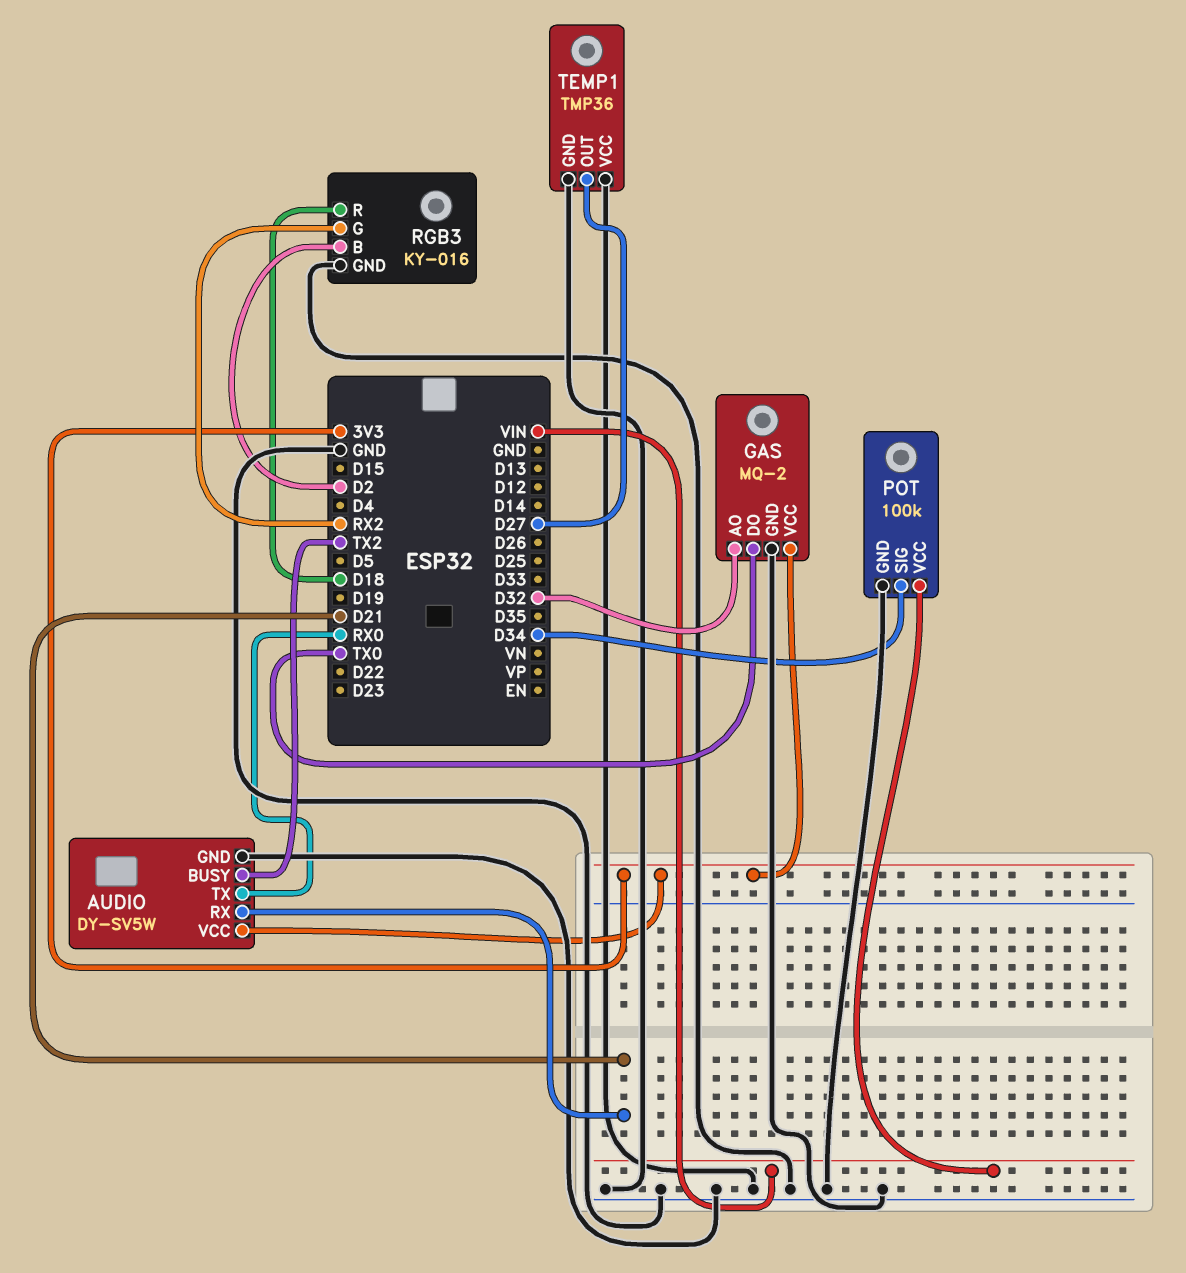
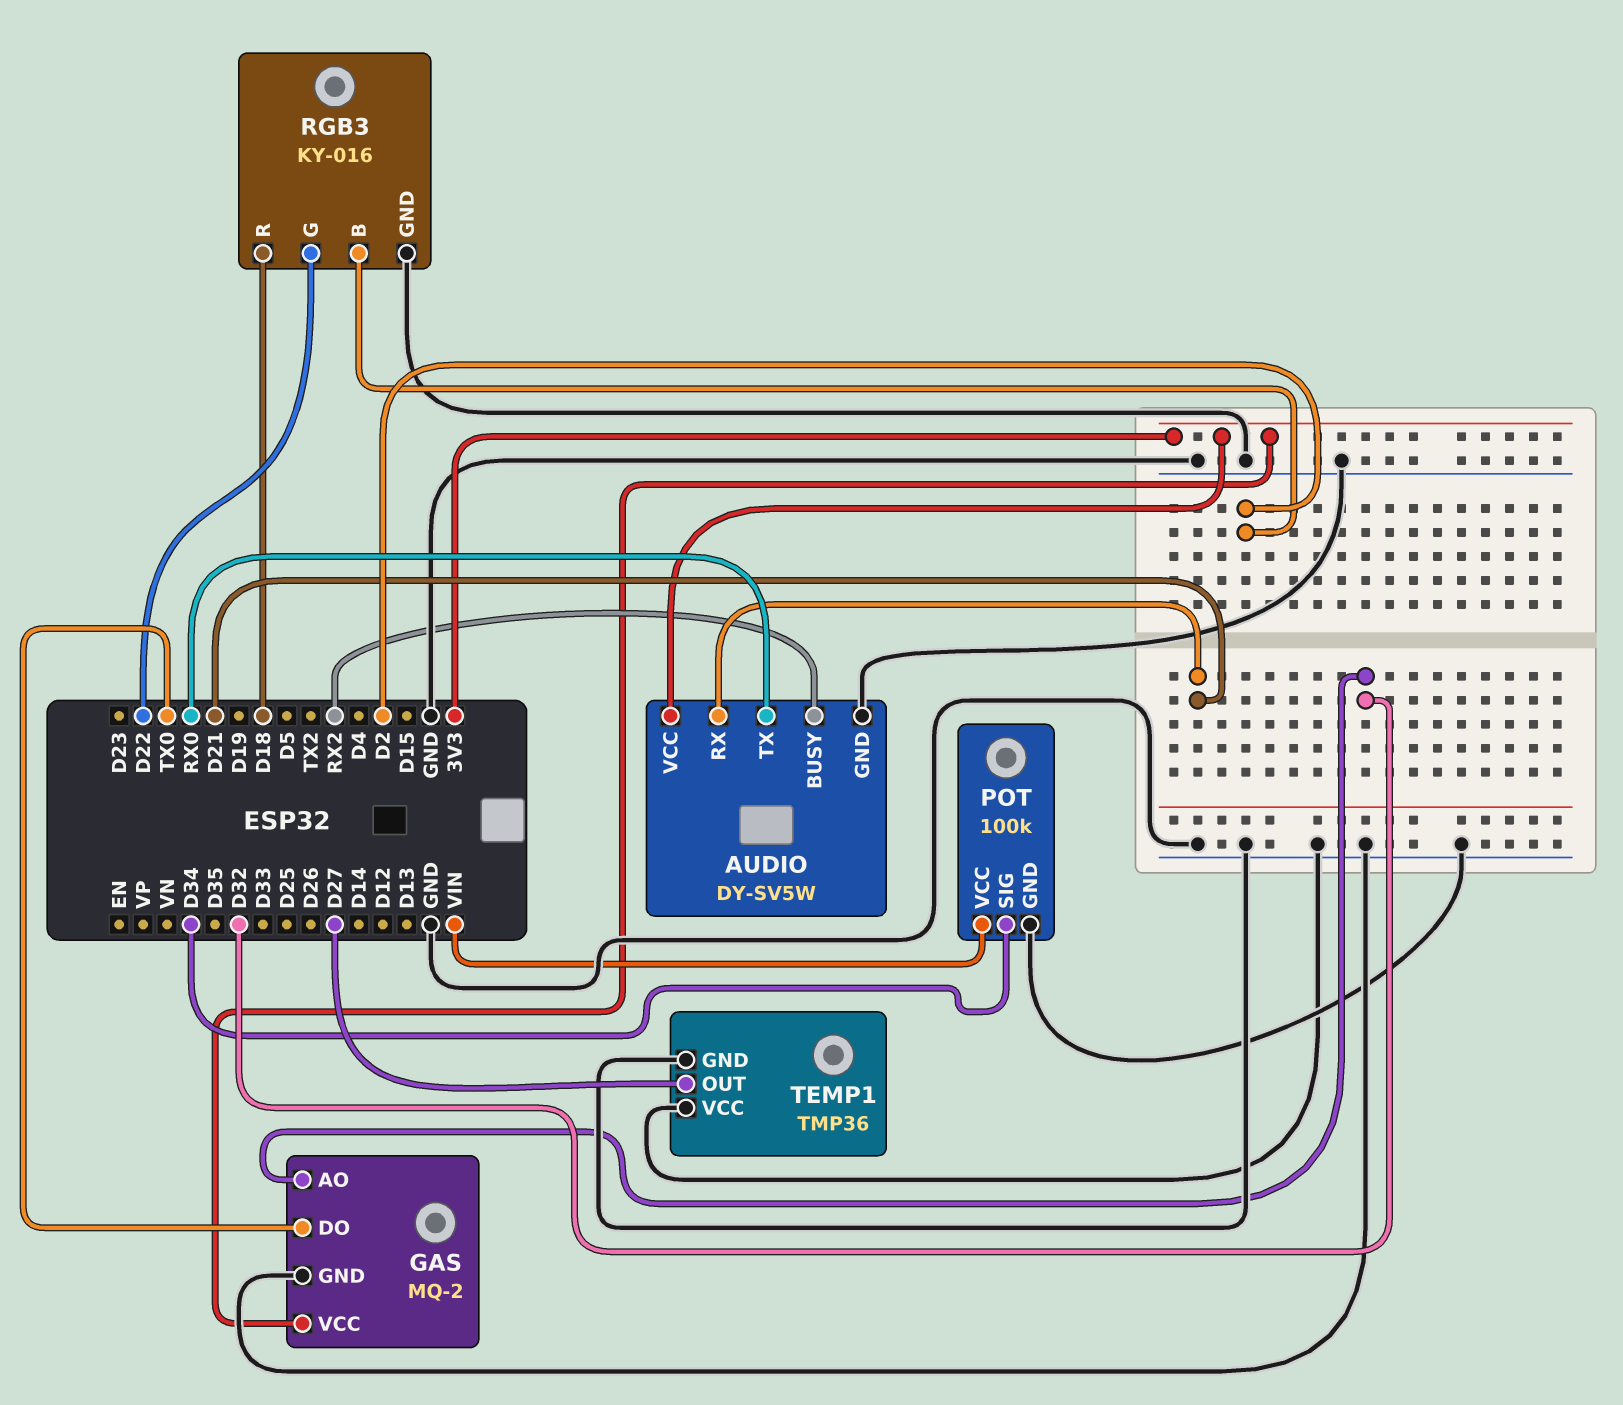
AUDIO pin BUSY: TX2 -> RX2
RGB3 pin G: RX2 -> D22

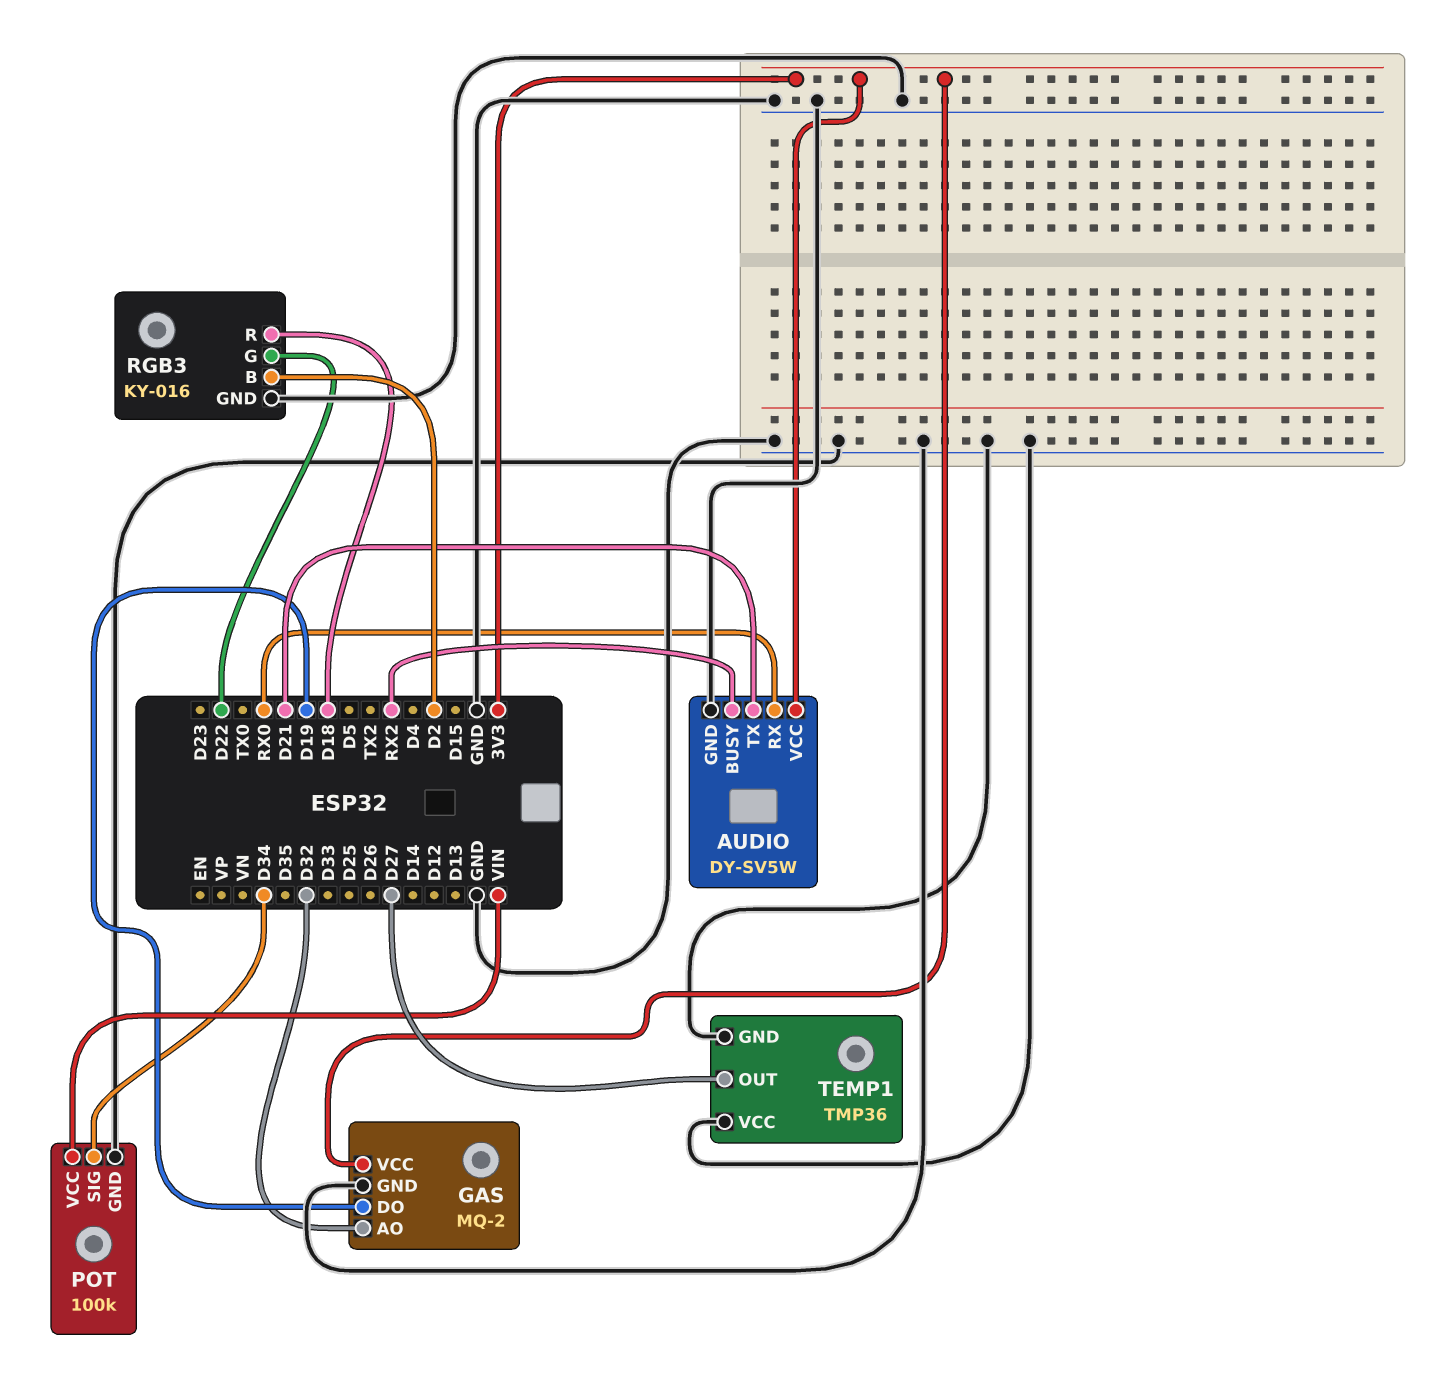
AUDIO pin RX: D21 -> RX0
AUDIO pin TX: RX0 -> D21
GAS pin DO: TX0 -> D19

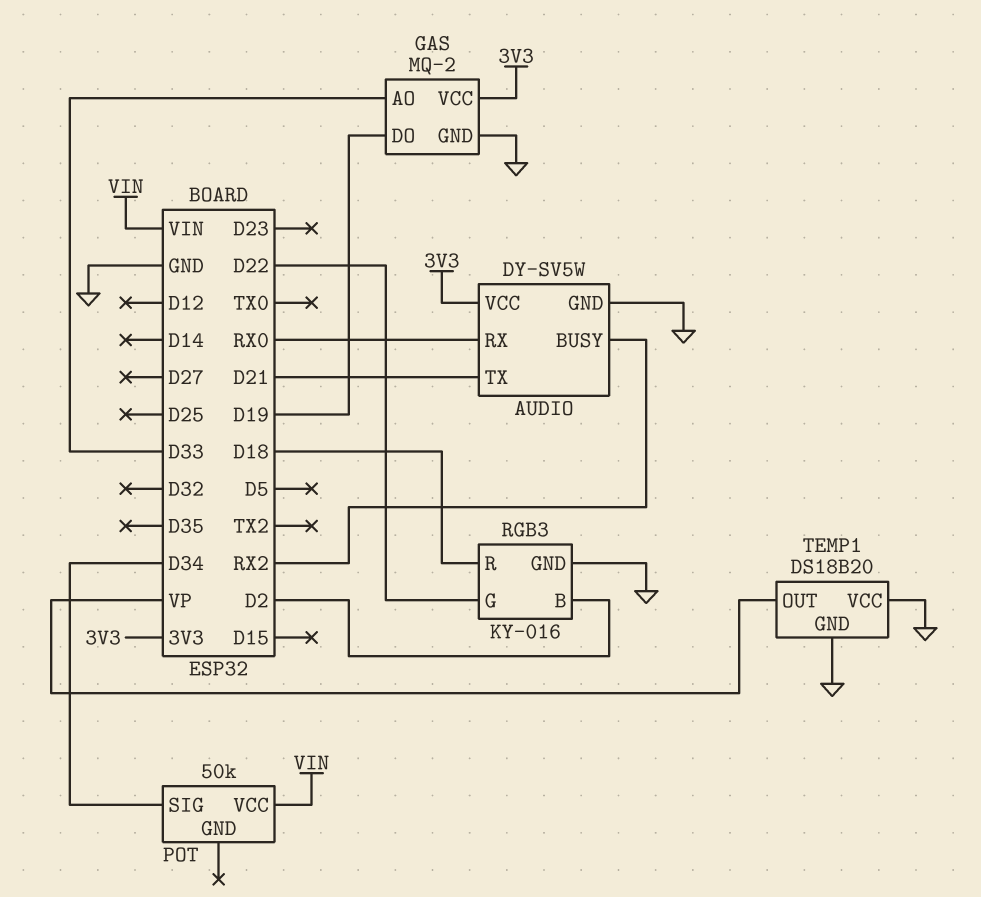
GAS pin AO: D32 -> D33
POT: 100k -> 50k
POT pin GND: GND -> none
TEMP1: TMP36 -> DS18B20
TEMP1 pin OUT: D27 -> VP

